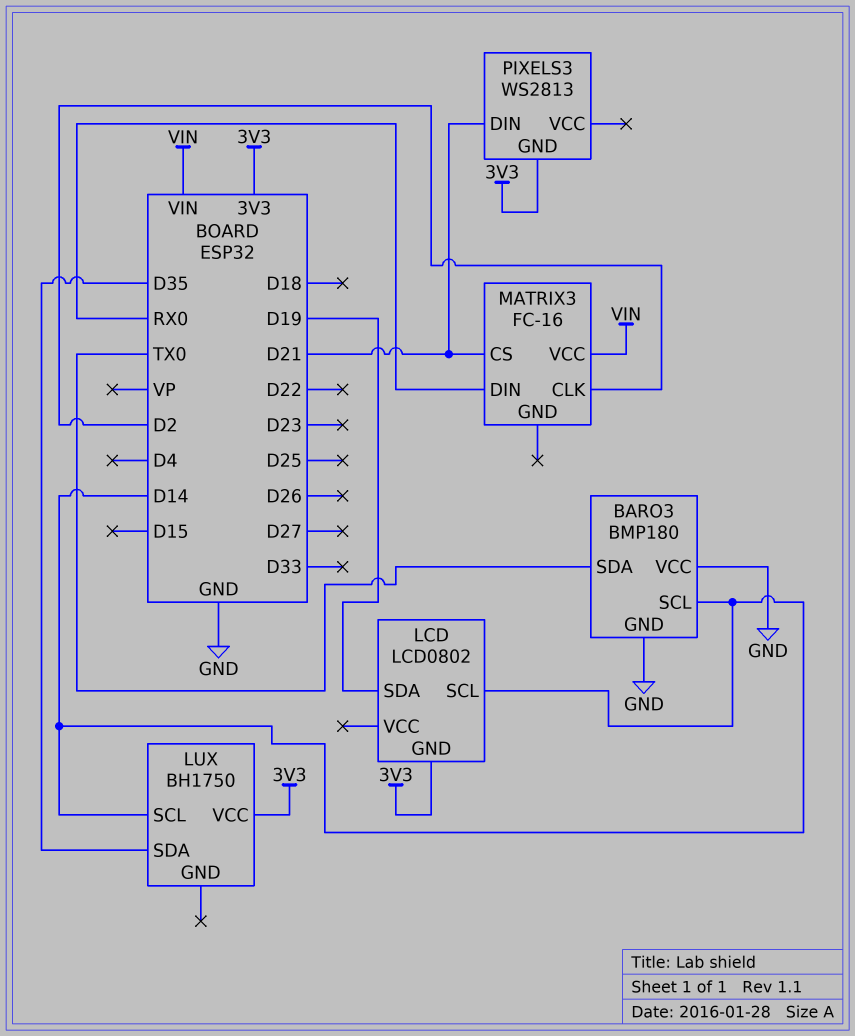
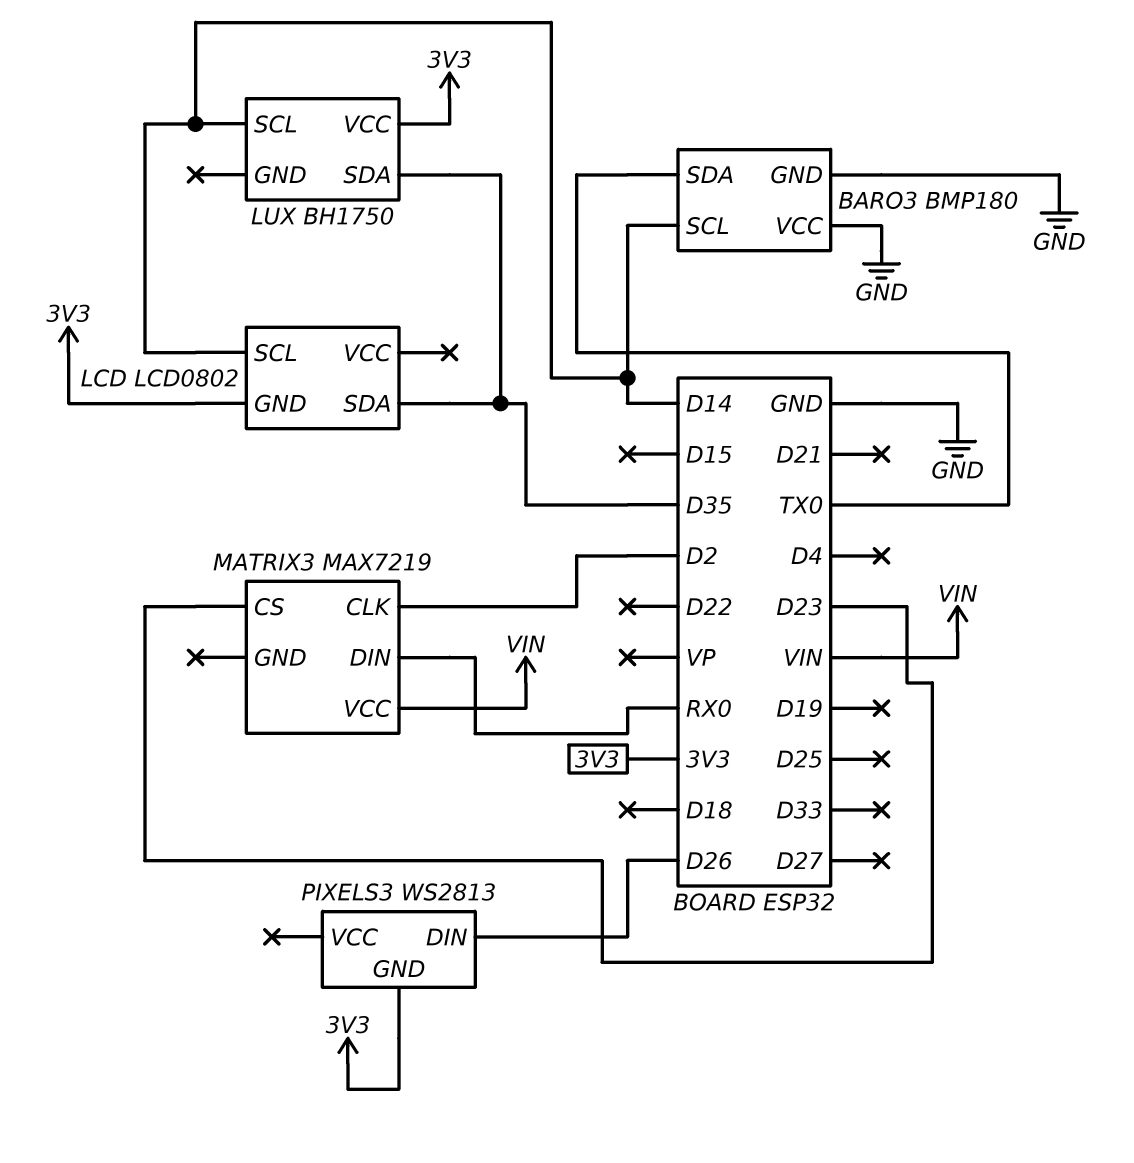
LCD pin SDA: D19 -> D35
MATRIX3: FC-16 -> MAX7219
MATRIX3 pin CS: D21 -> D23
PIXELS3 pin DIN: D21 -> D26

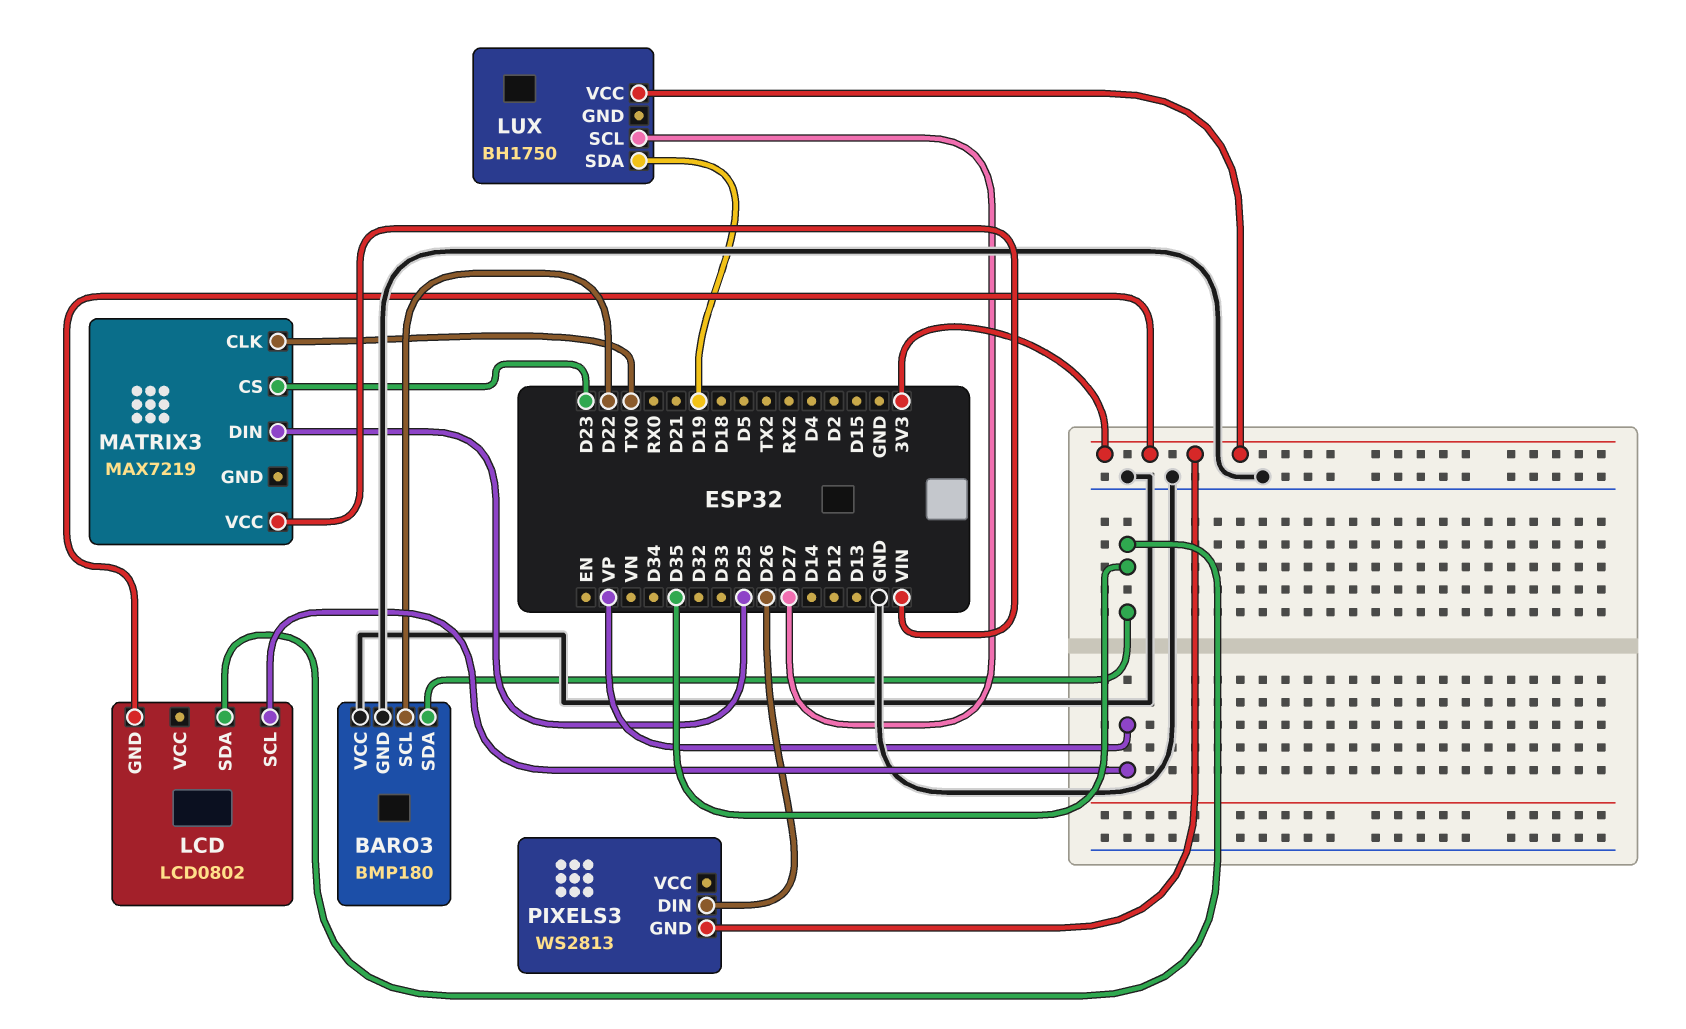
BARO3 pin SCL: D14 -> D22
BARO3 pin SDA: TX0 -> D35
LCD pin SCL: D14 -> VP
LUX pin SCL: D14 -> D27
LUX pin SDA: D35 -> D19
MATRIX3 pin CLK: D2 -> TX0
MATRIX3 pin DIN: RX0 -> D25

